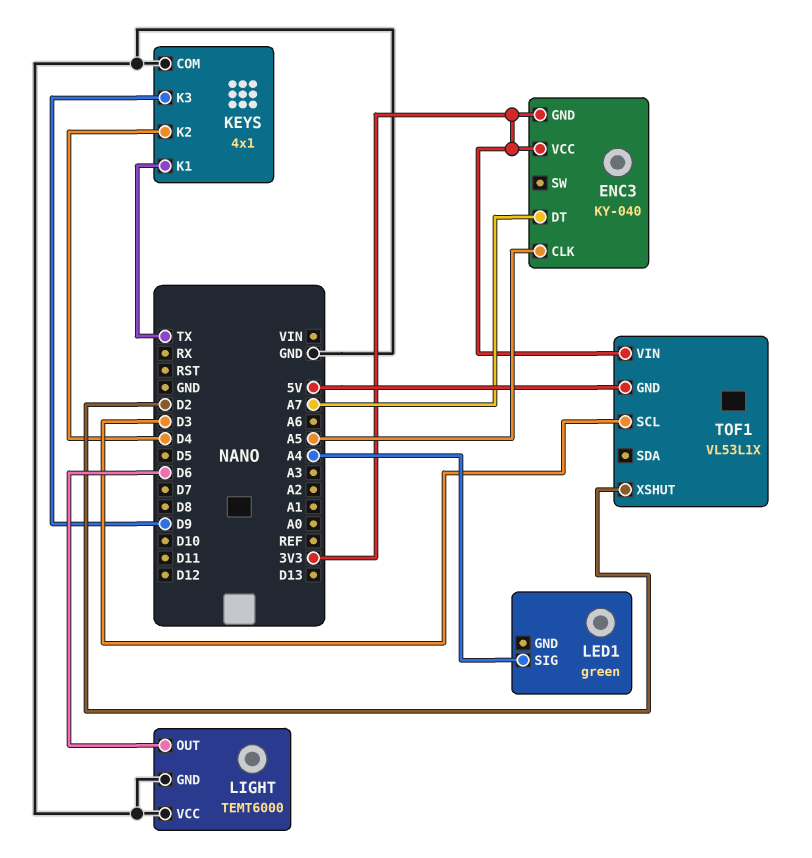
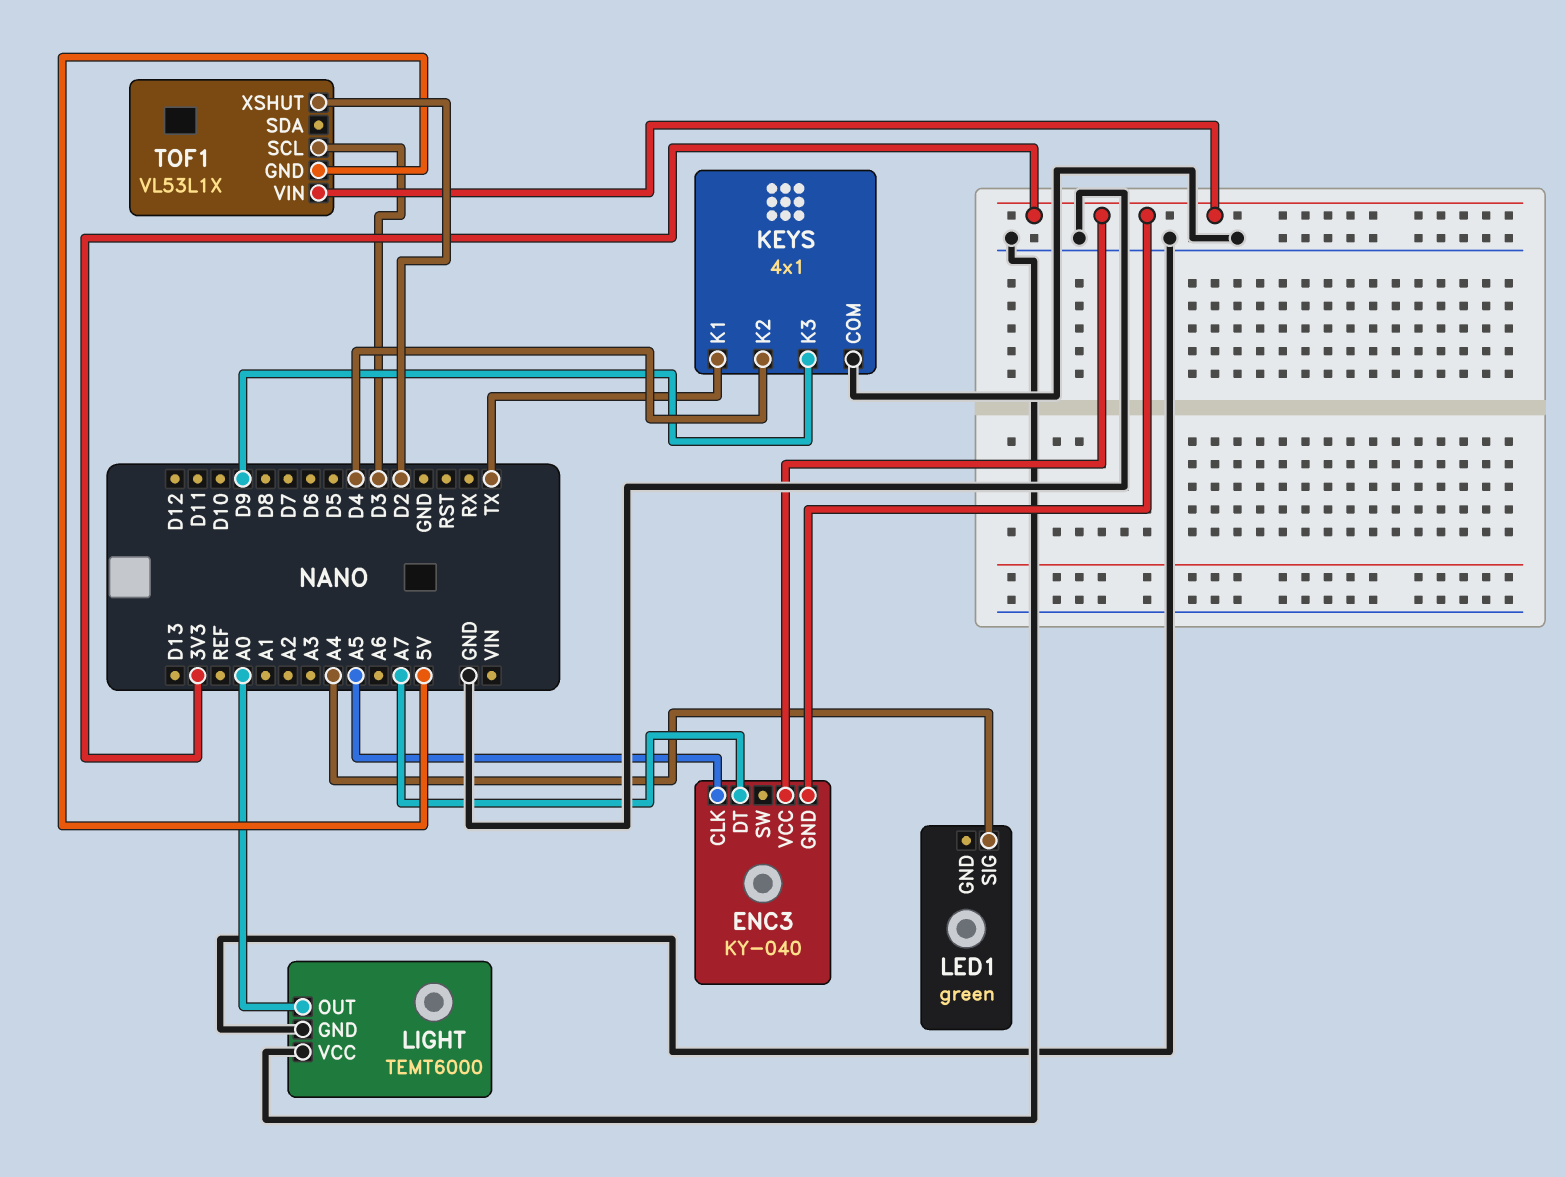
LIGHT pin OUT: D6 -> A0

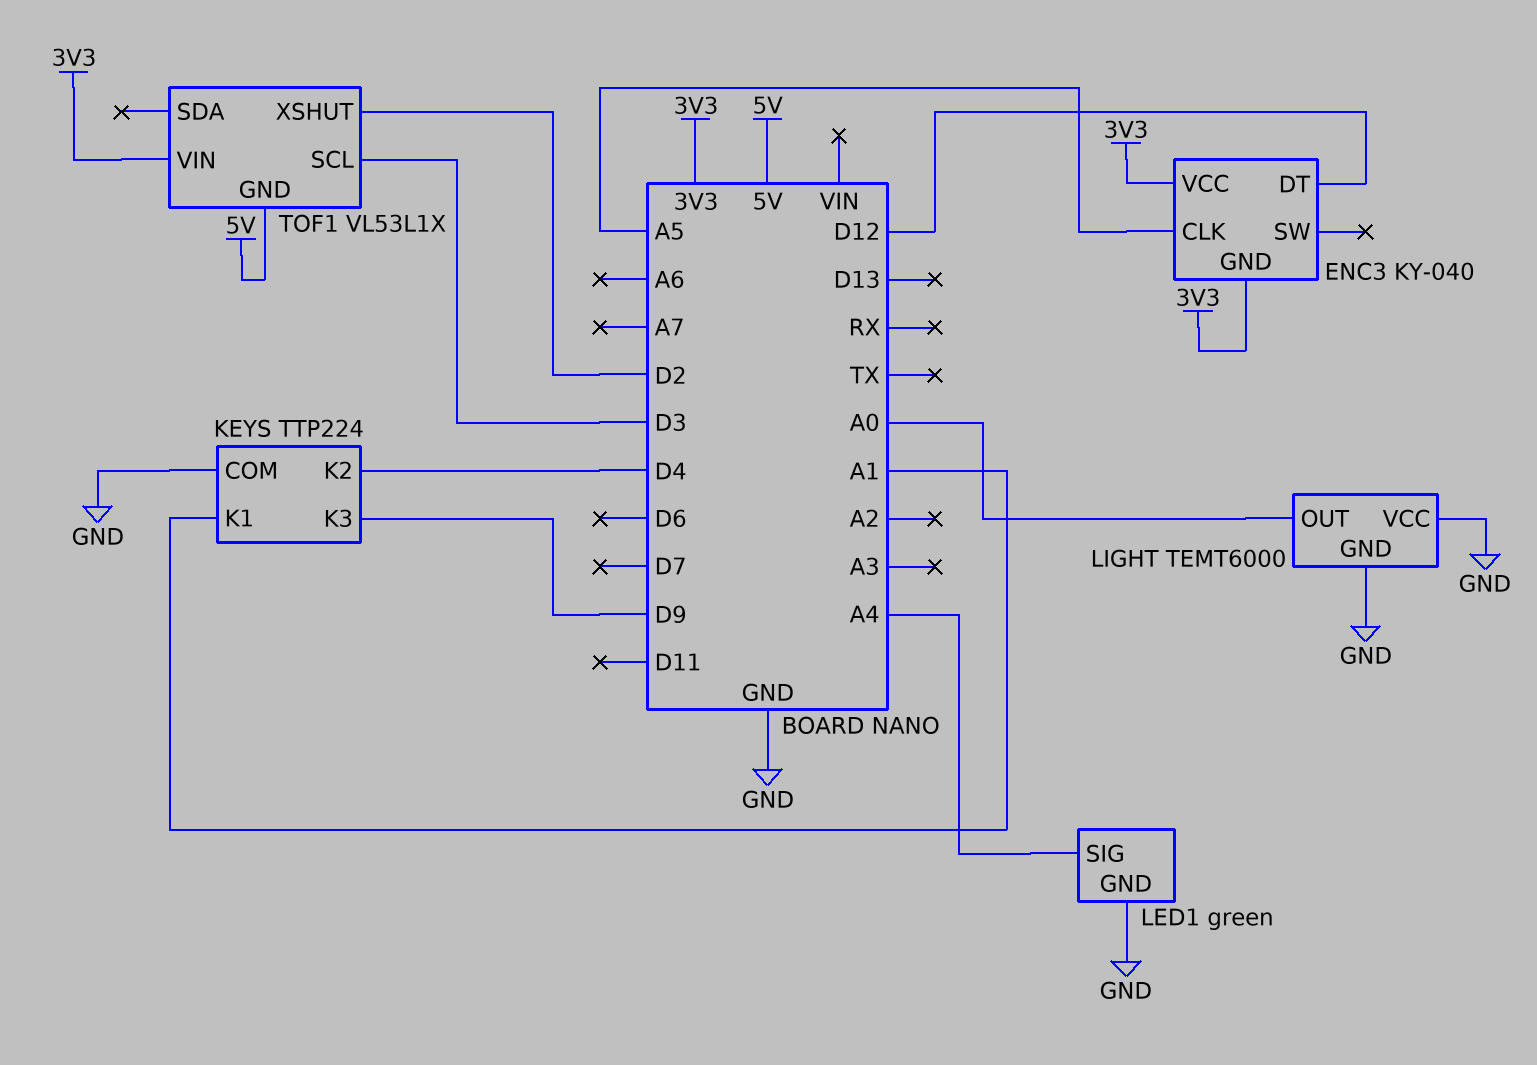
ENC3 pin DT: A7 -> D12
KEYS: 4x1 -> TTP224
KEYS pin K1: TX -> A1
LED1 pin GND: none -> GND

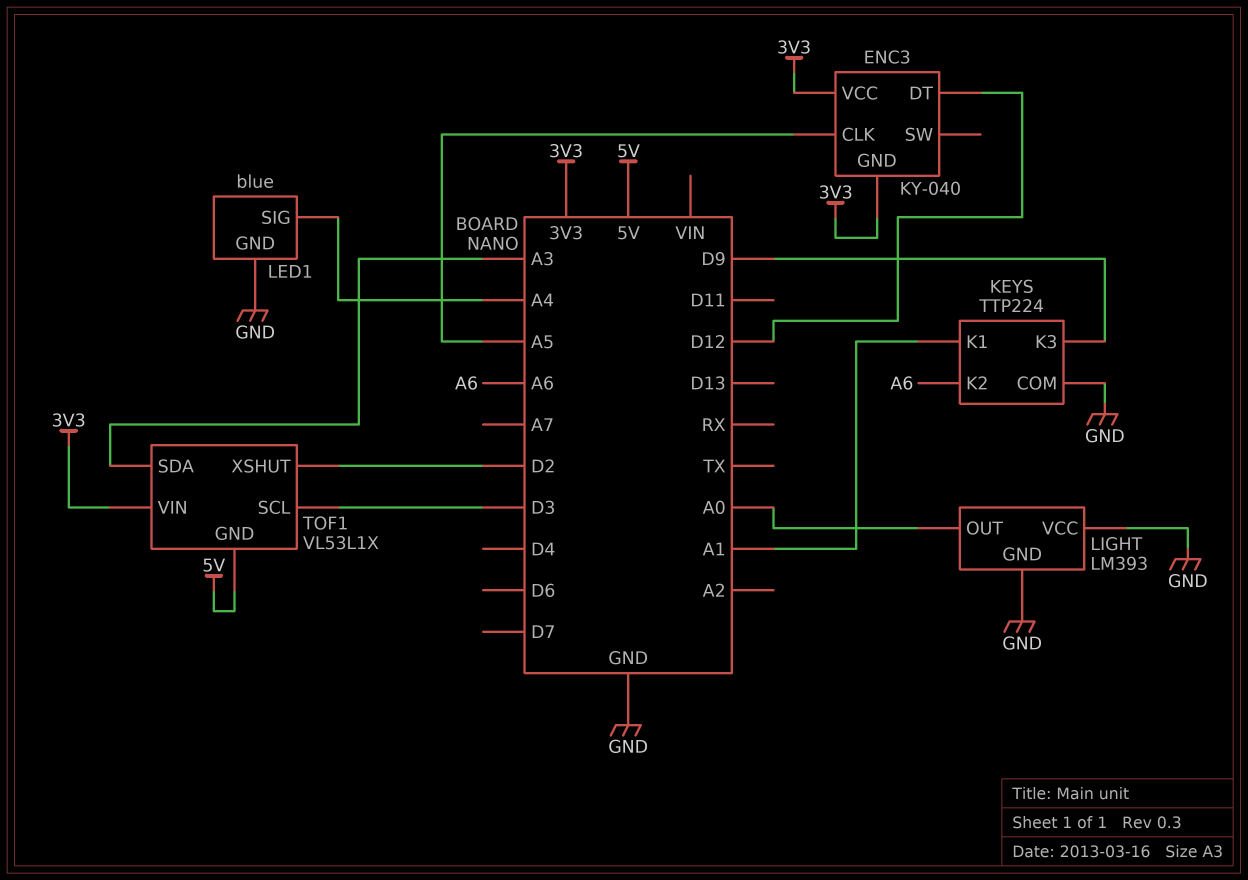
KEYS pin K2: D4 -> A6
LED1: green -> blue
LIGHT: TEMT6000 -> LM393
TOF1 pin SDA: none -> A3

